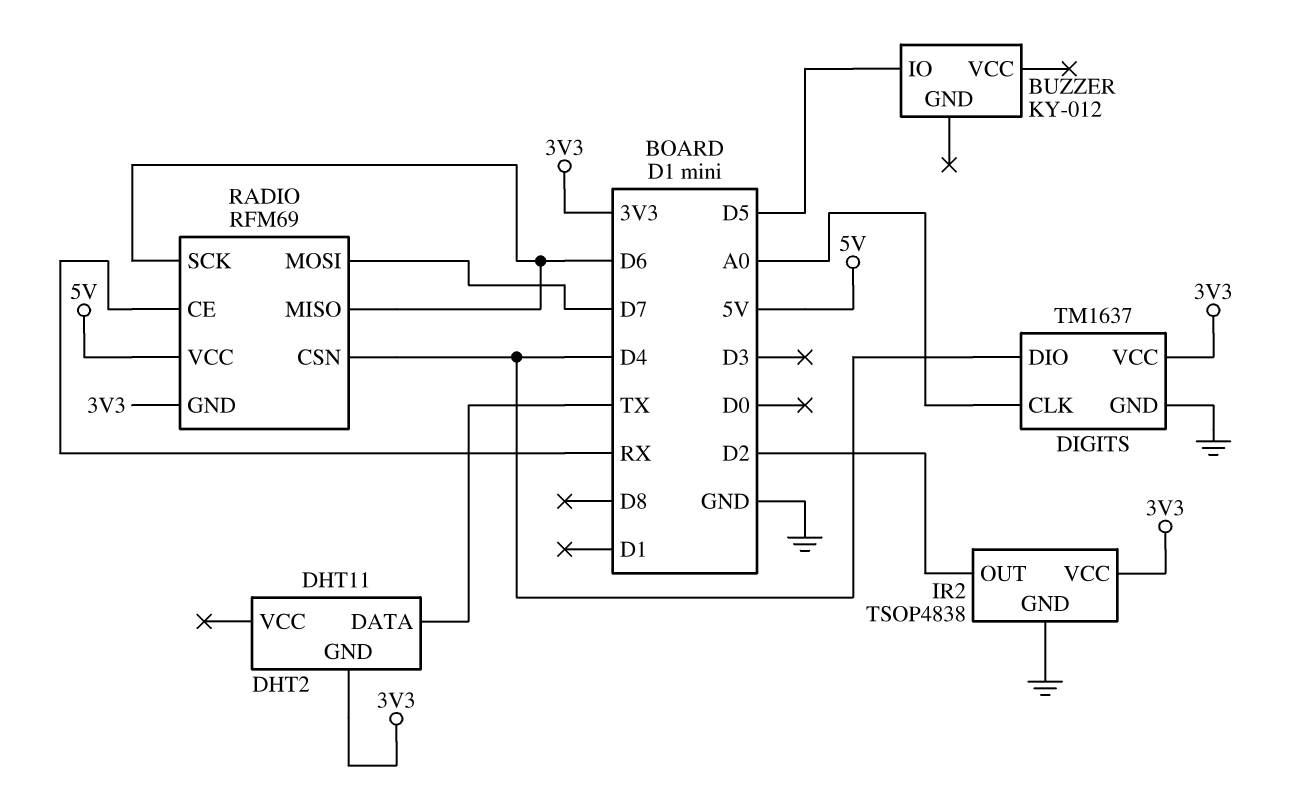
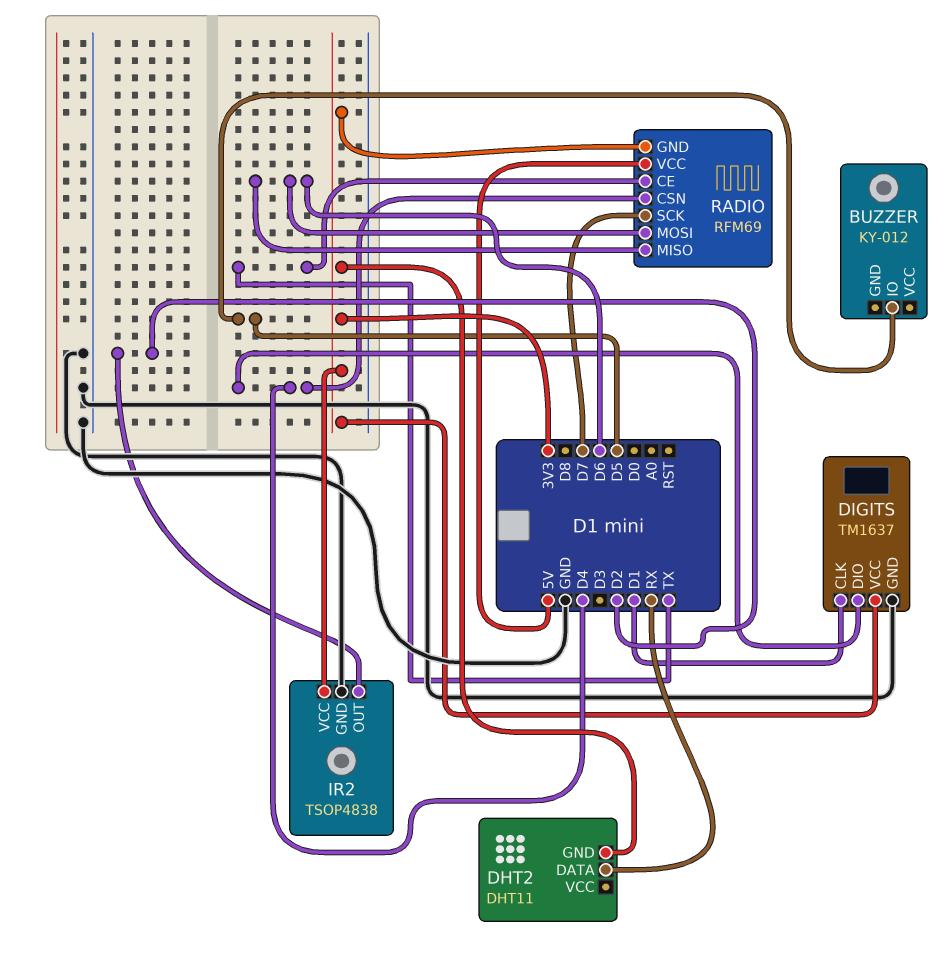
DHT2 pin DATA: TX -> RX
DIGITS pin CLK: A0 -> D1
RADIO pin CE: RX -> TX
RADIO pin MOSI: D7 -> D6
RADIO pin SCK: D6 -> D7

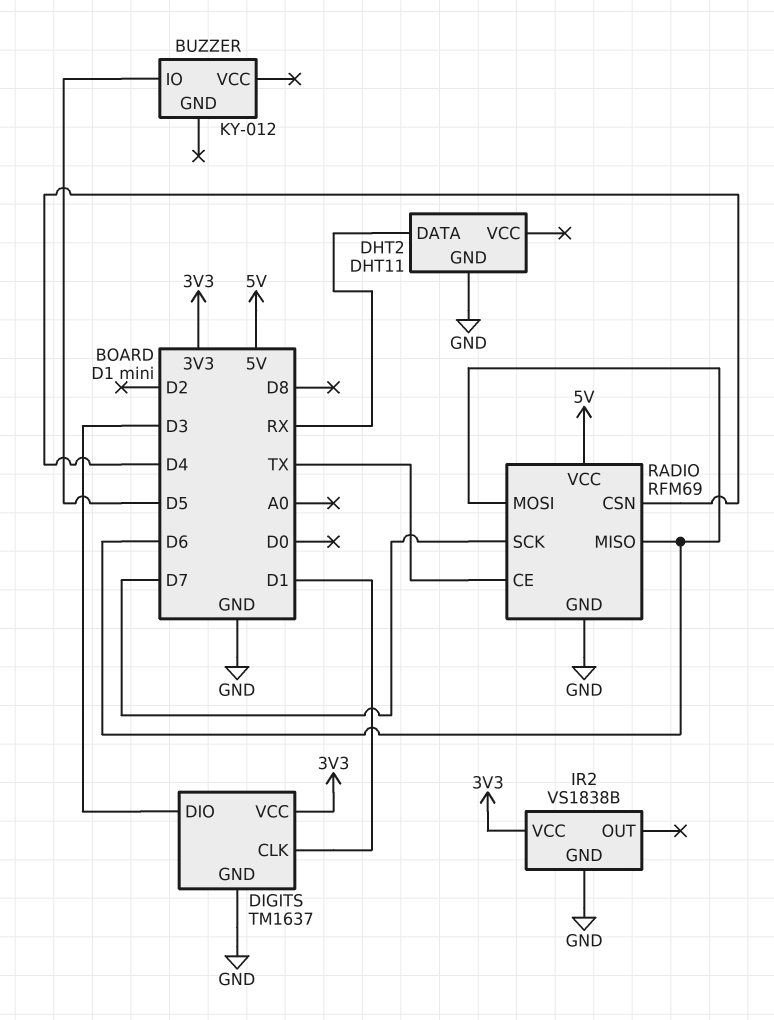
DHT2 pin GND: 3V3 -> GND
DIGITS pin DIO: D4 -> D3
IR2: TSOP4838 -> VS1838B
IR2 pin OUT: D2 -> none
RADIO pin GND: 3V3 -> GND

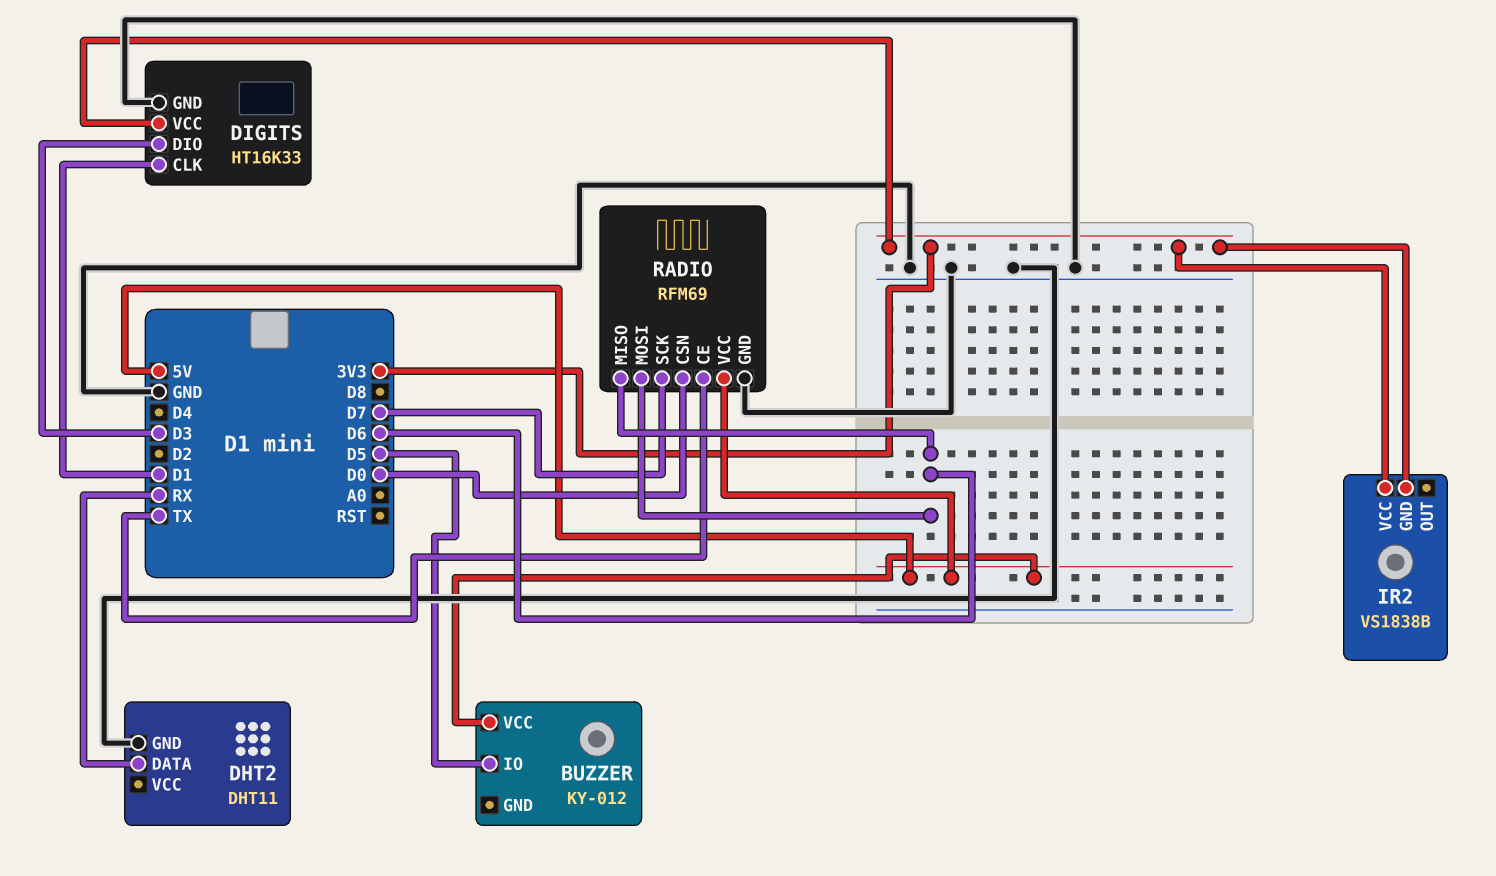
BUZZER pin VCC: none -> 5V
DIGITS: TM1637 -> HT16K33
IR2 pin GND: GND -> 3V3
RADIO pin CSN: D4 -> D0

